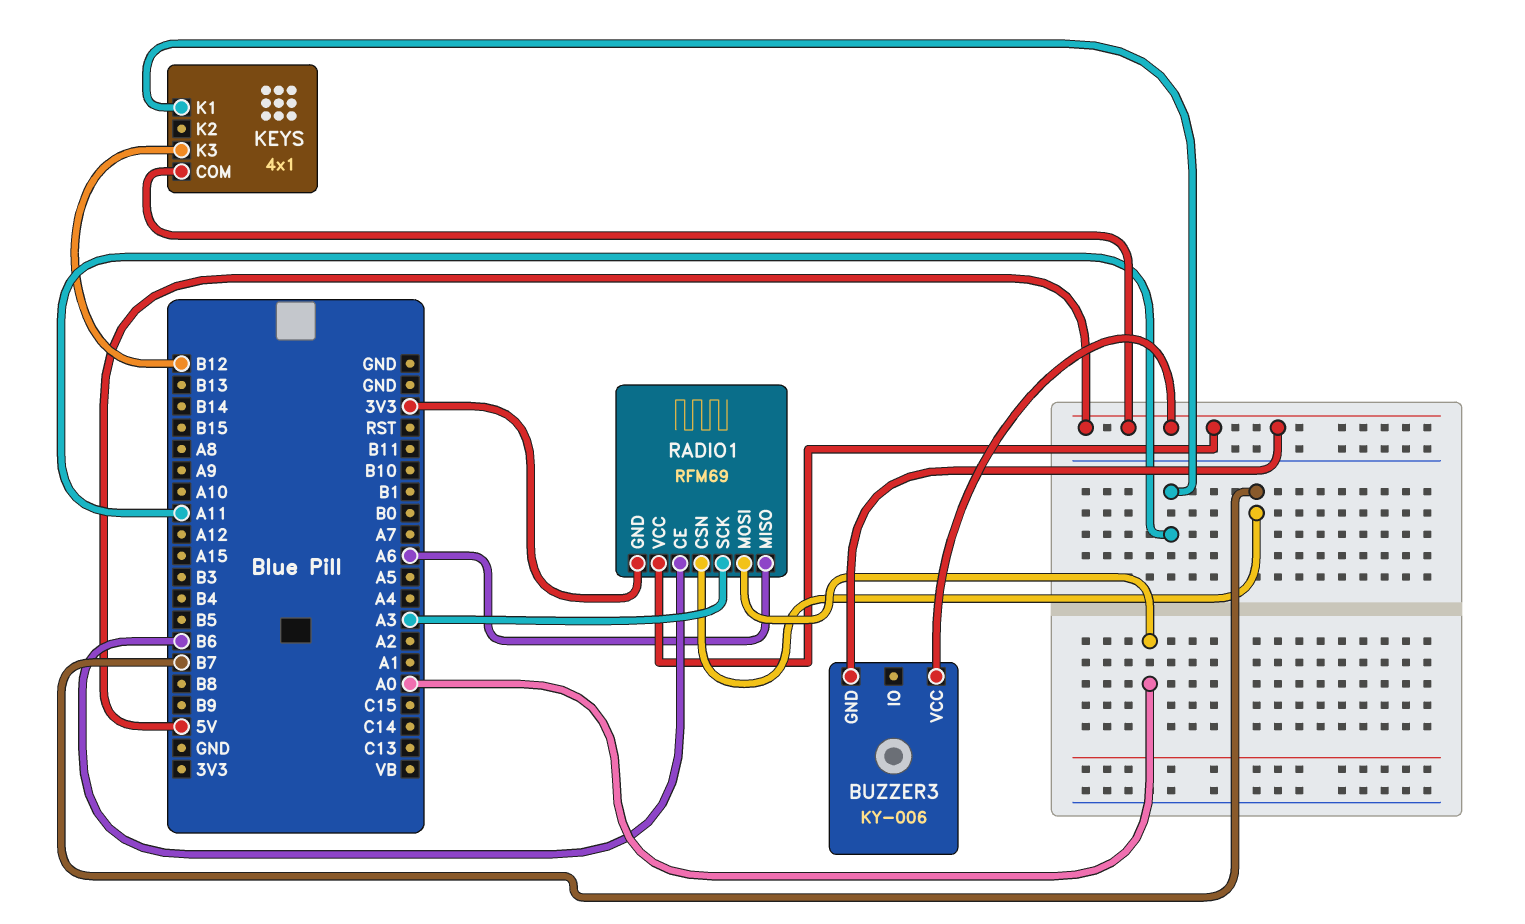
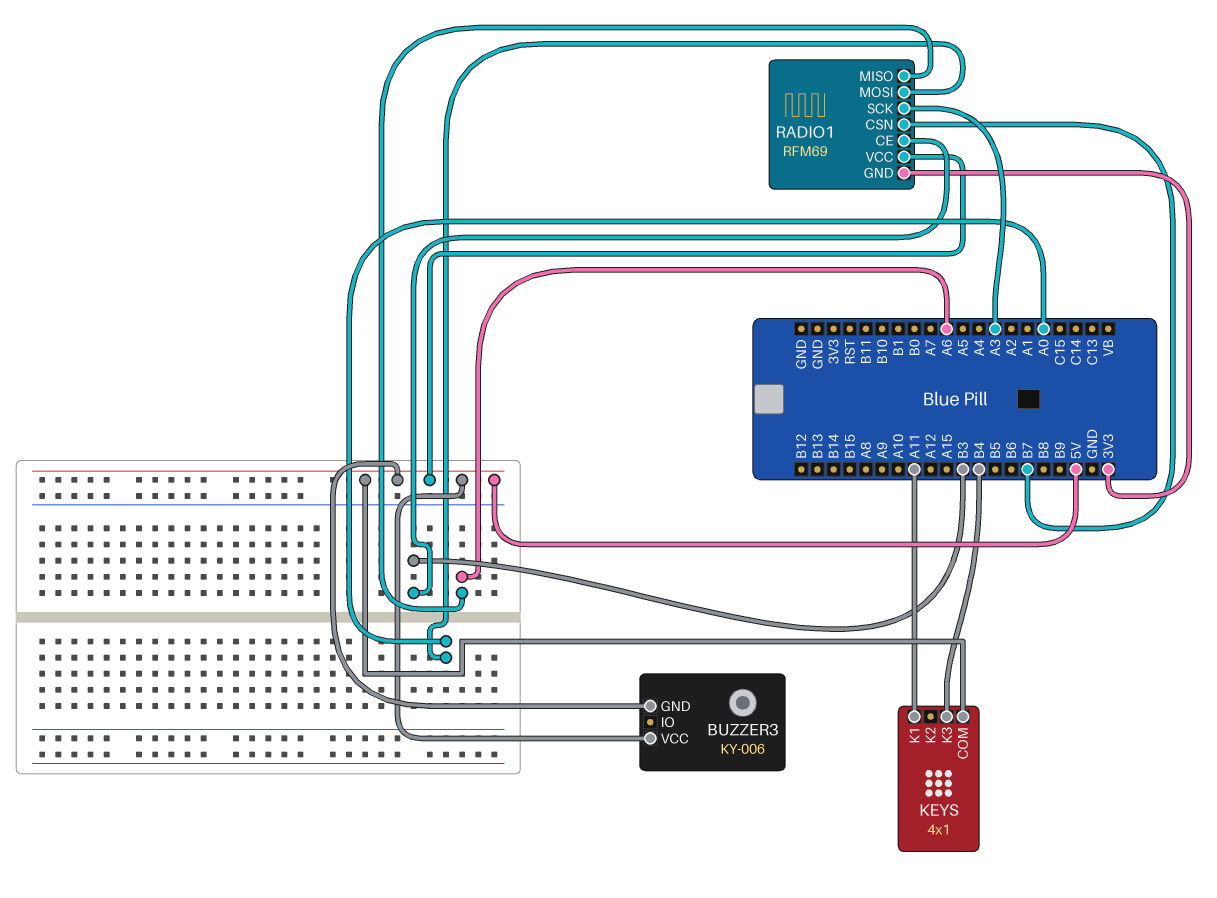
KEYS pin K3: B12 -> B4
RADIO1 pin CE: B6 -> B3

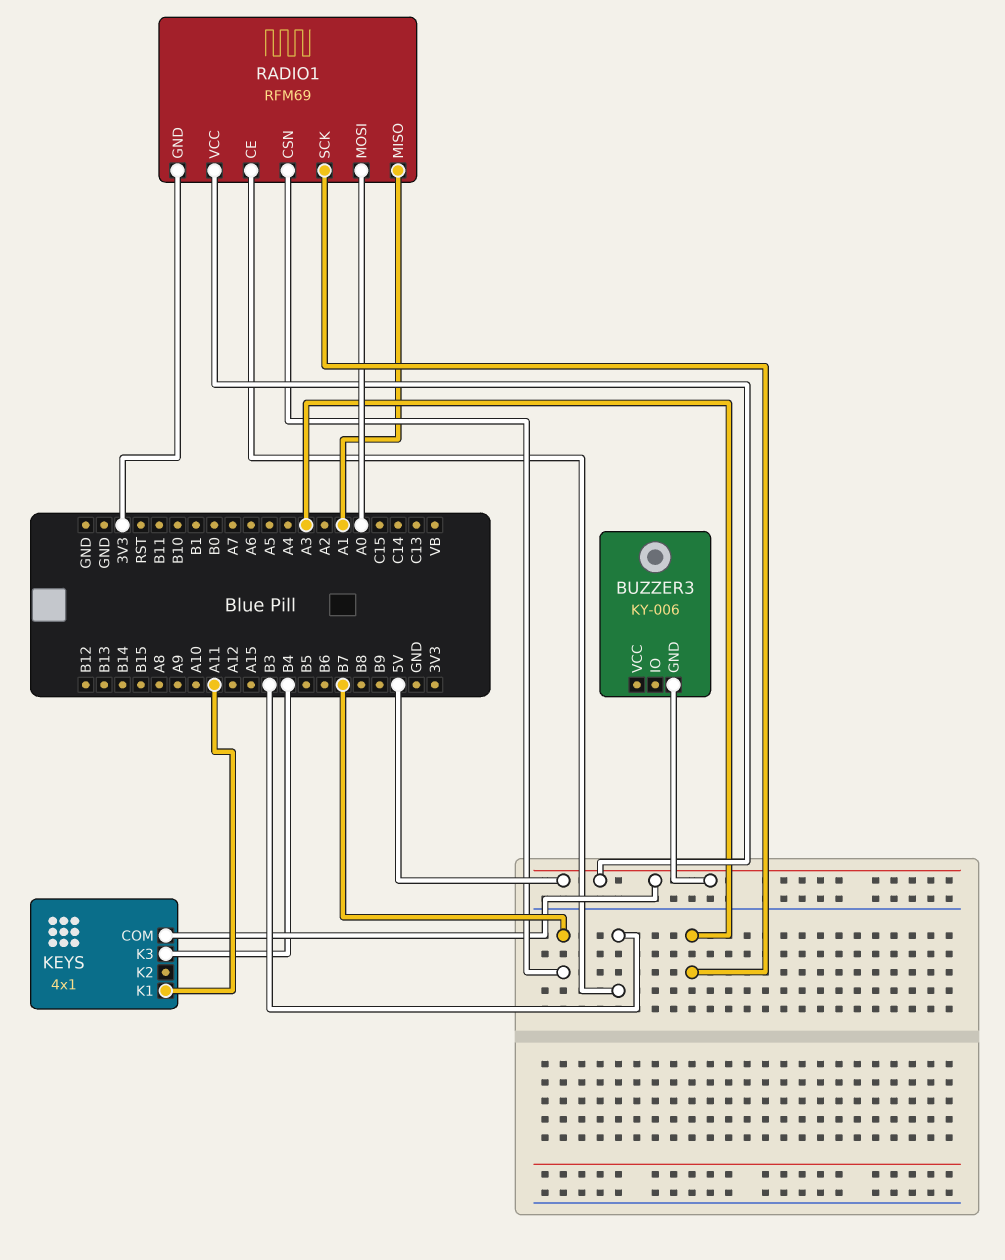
BUZZER3 pin VCC: 5V -> none
RADIO1 pin MISO: A6 -> A1

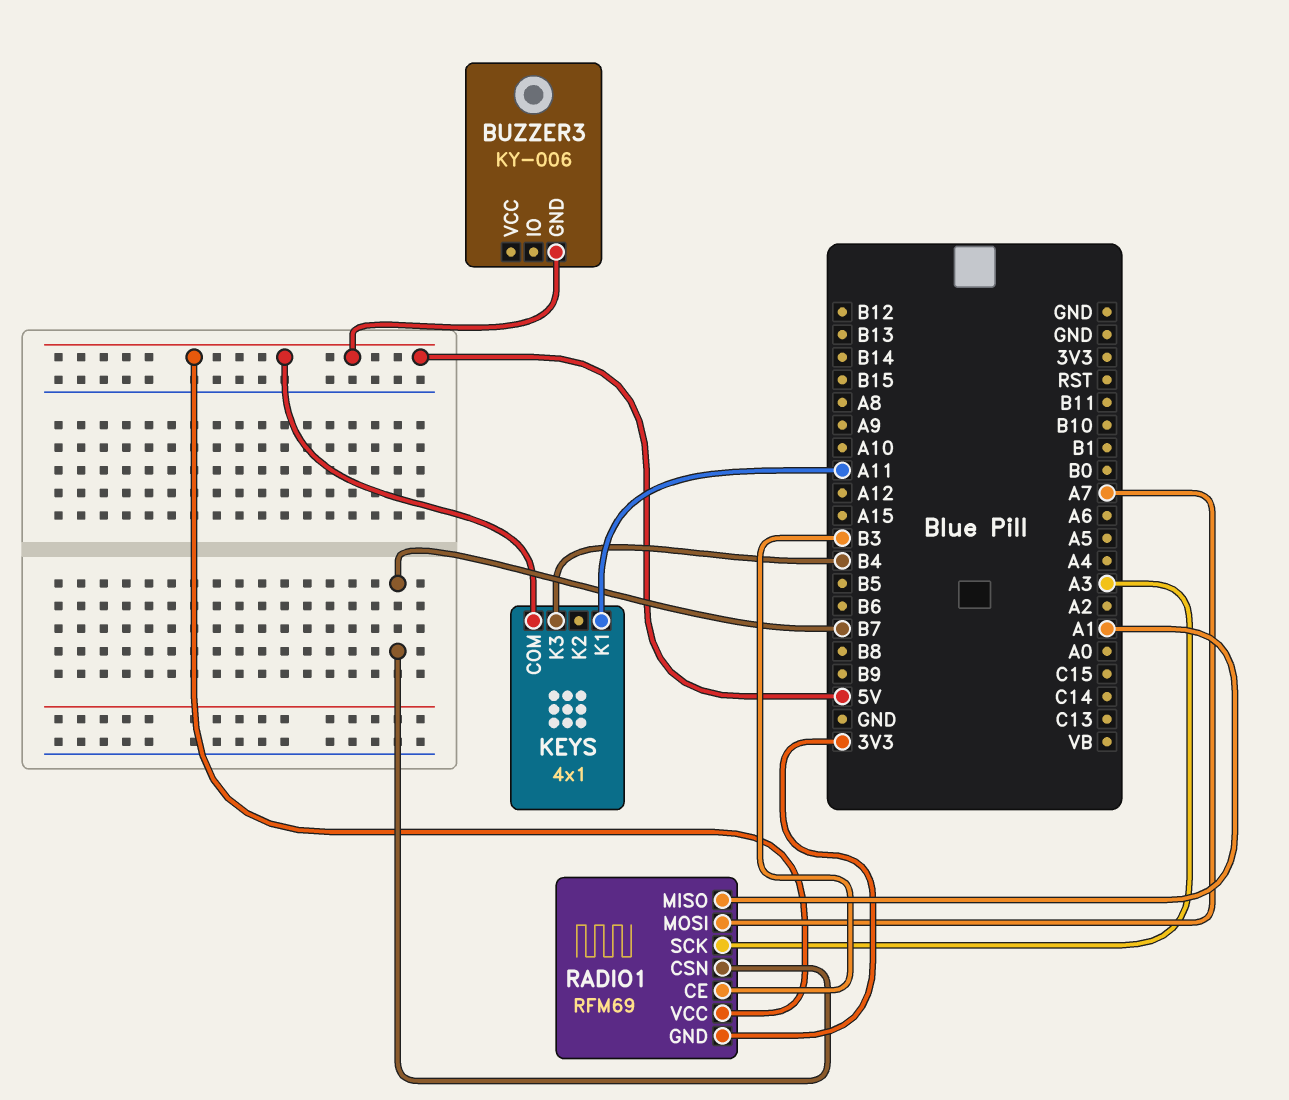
RADIO1 pin MOSI: A0 -> A7

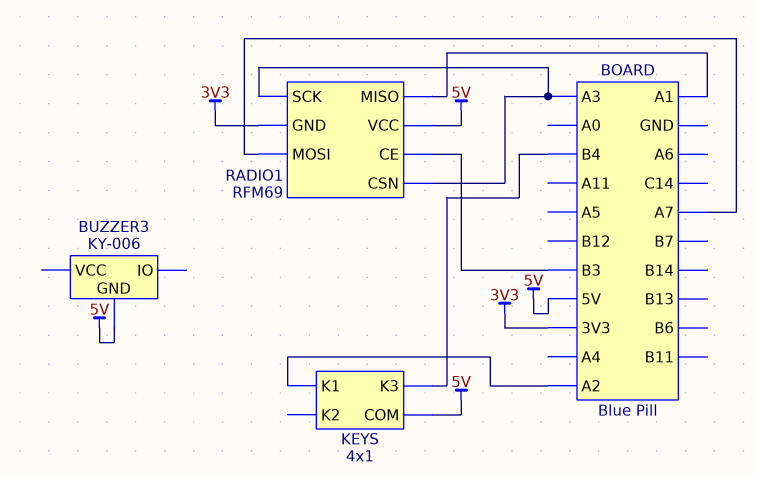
KEYS pin K1: A11 -> A2
RADIO1 pin CSN: B7 -> A3

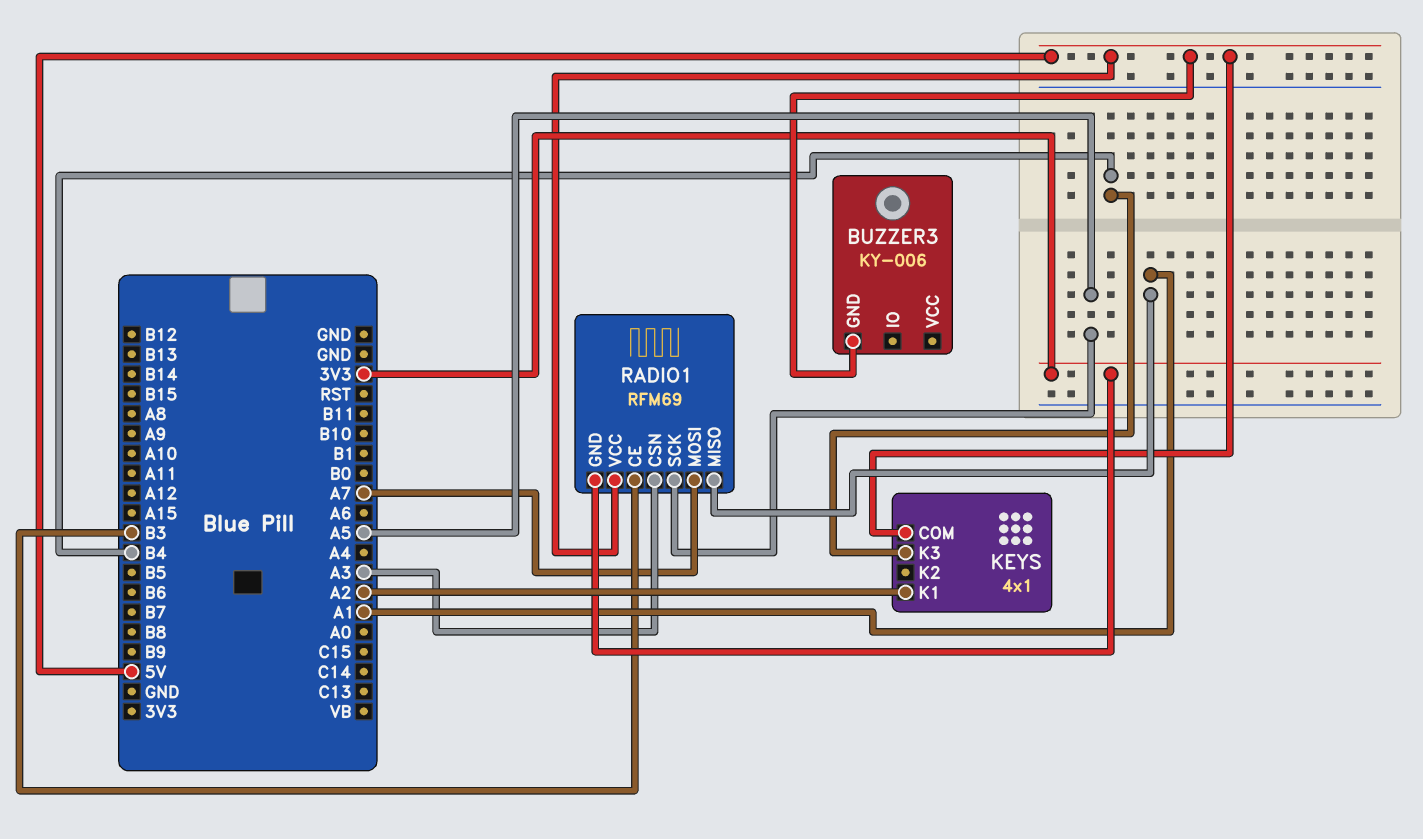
RADIO1 pin SCK: A3 -> A5

